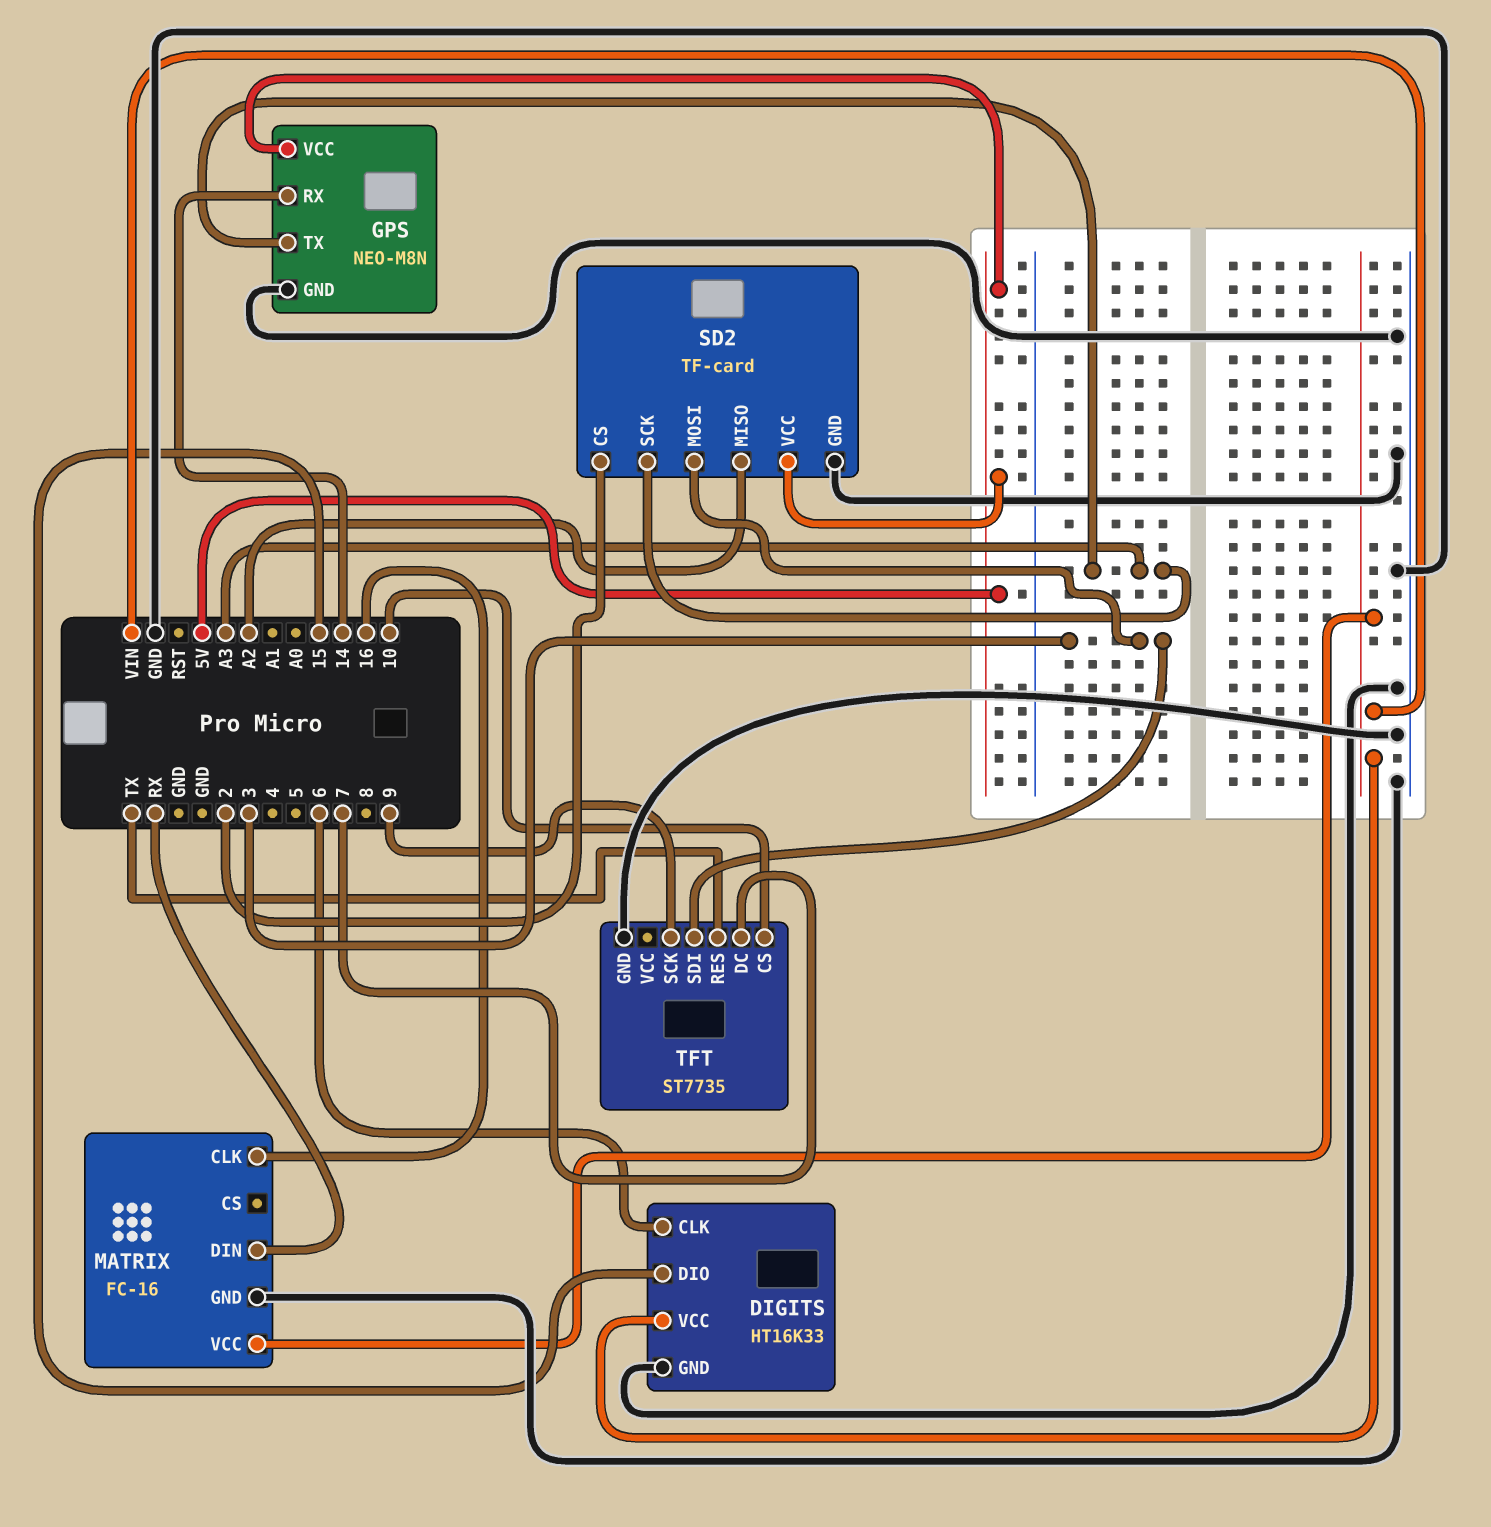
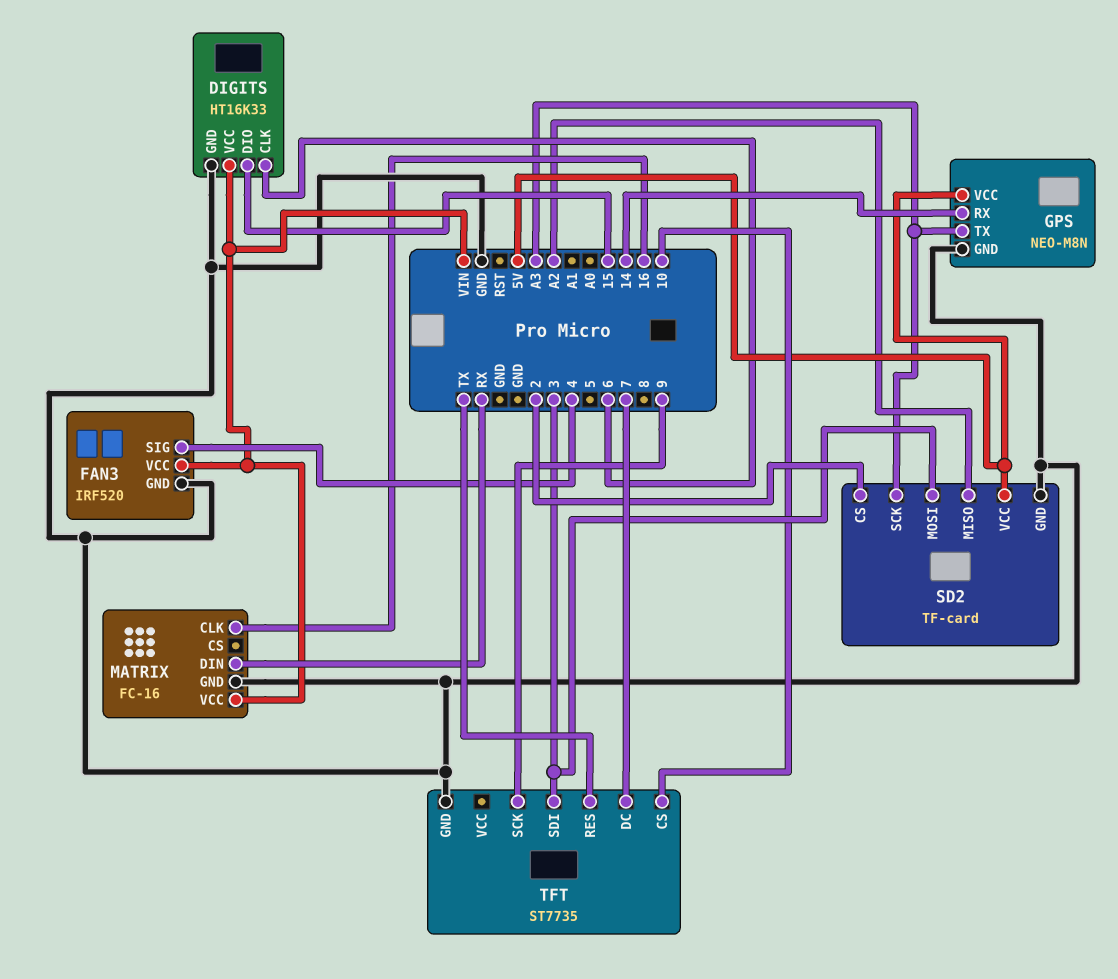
FAN3: none -> IRF520
FAN3 pin GND: none -> GND
FAN3 pin SIG: none -> 4
FAN3 pin VCC: none -> VIN

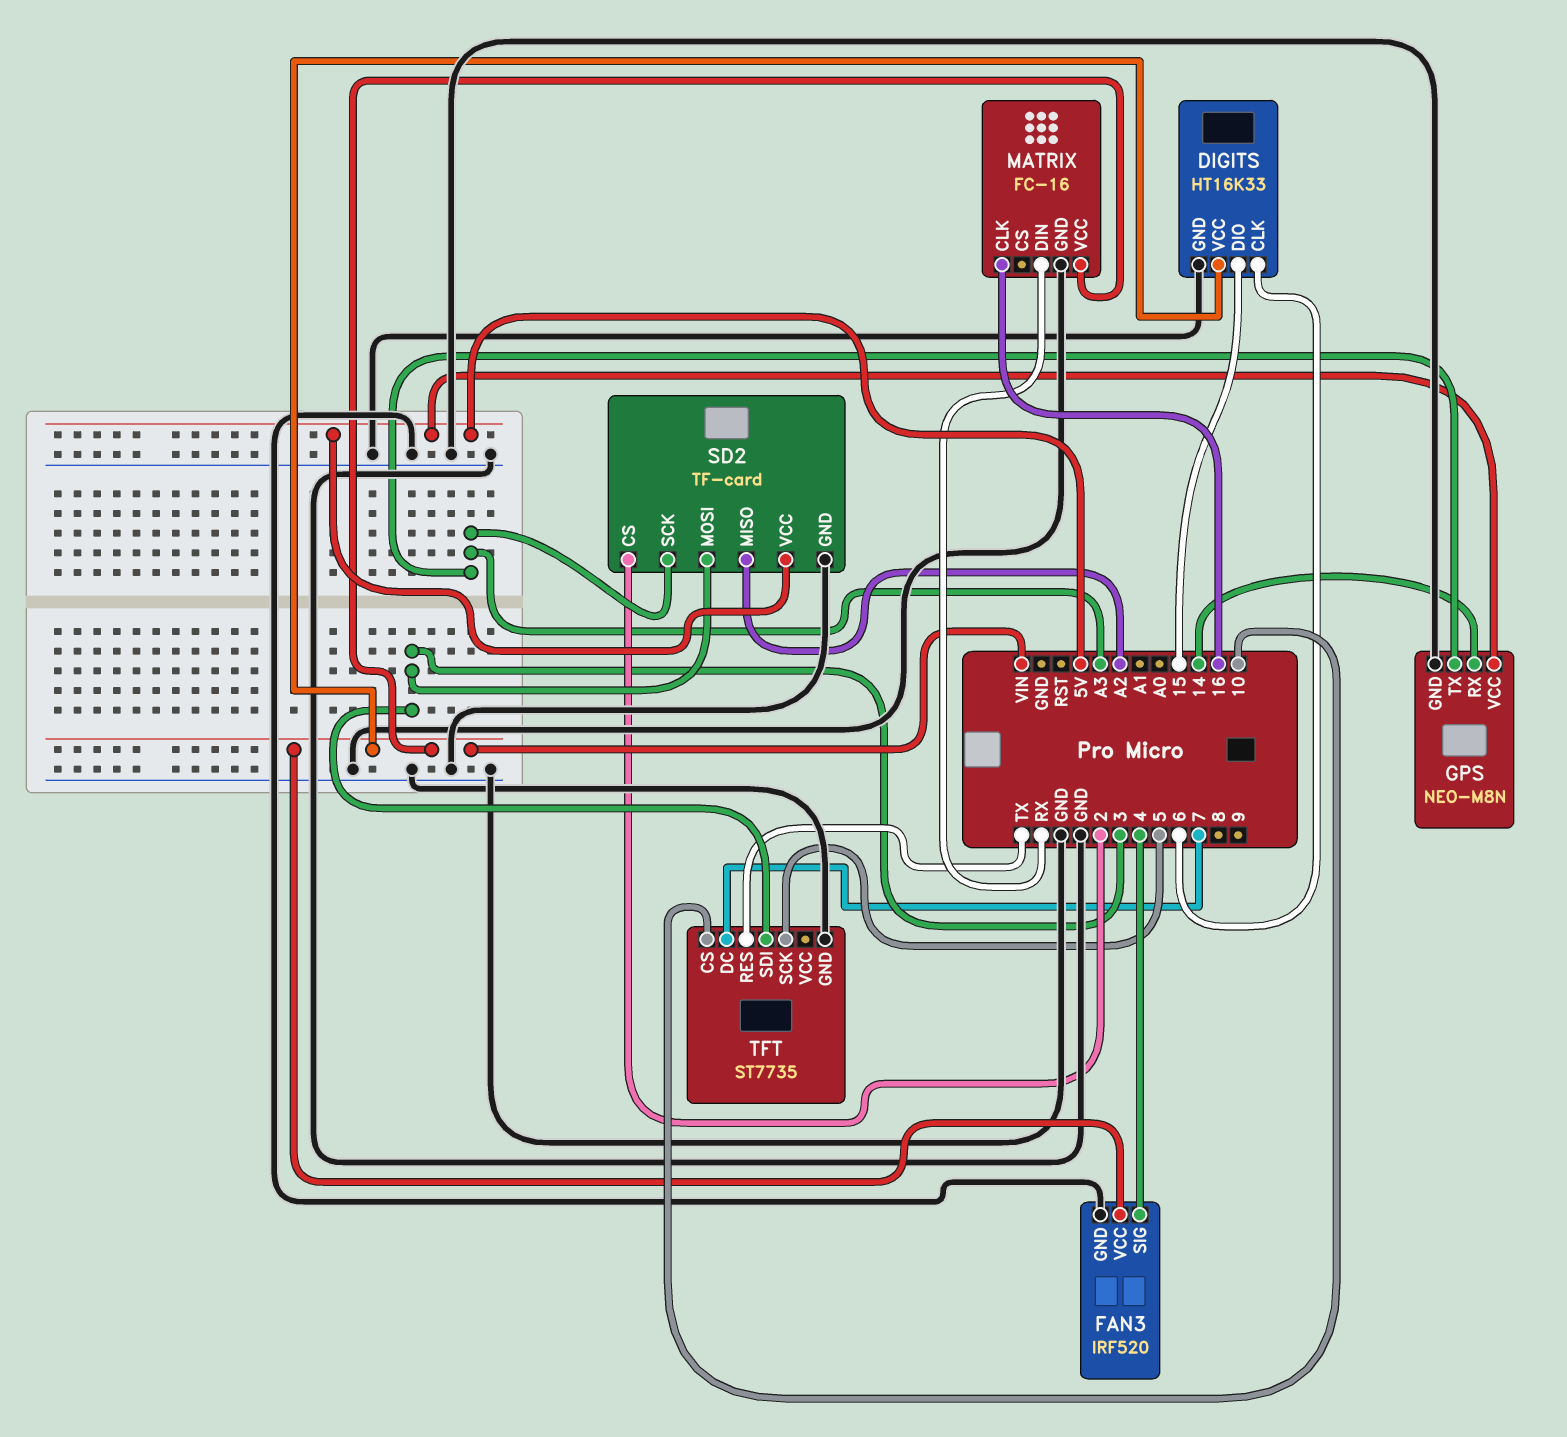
TFT pin SCK: 9 -> 5

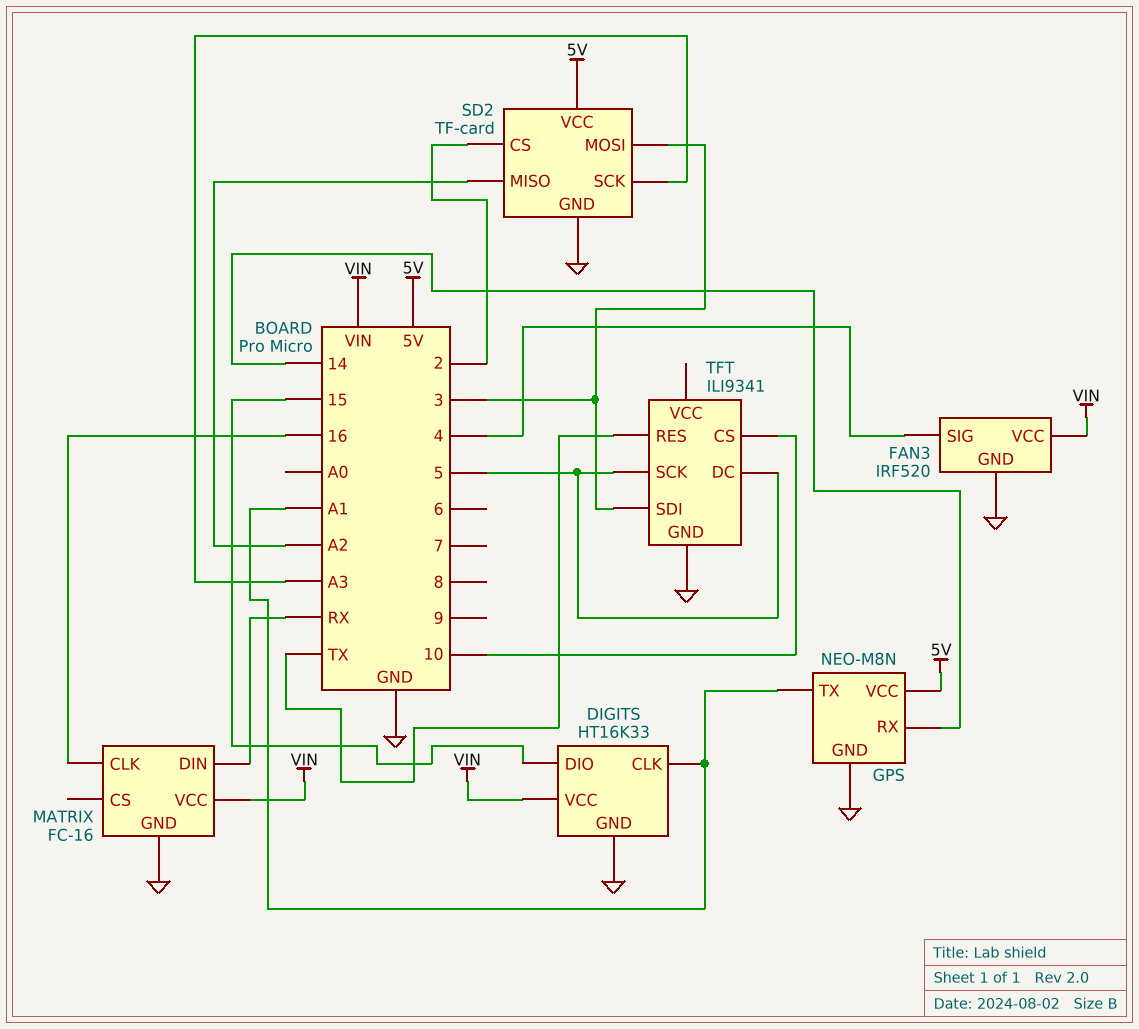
DIGITS pin CLK: 6 -> A1
GPS pin TX: A3 -> A1
TFT: ST7735 -> ILI9341
TFT pin DC: 7 -> 5

